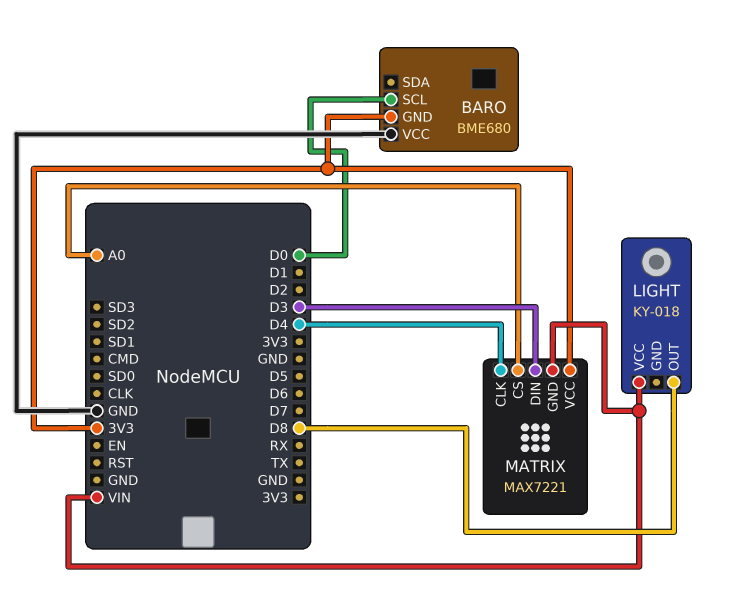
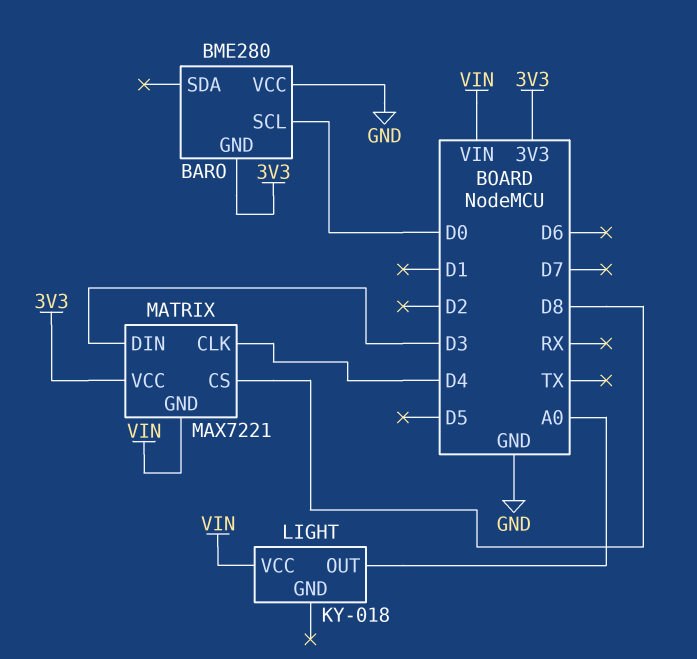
BARO: BME680 -> BME280
LIGHT pin OUT: D8 -> A0
MATRIX pin CS: A0 -> D8

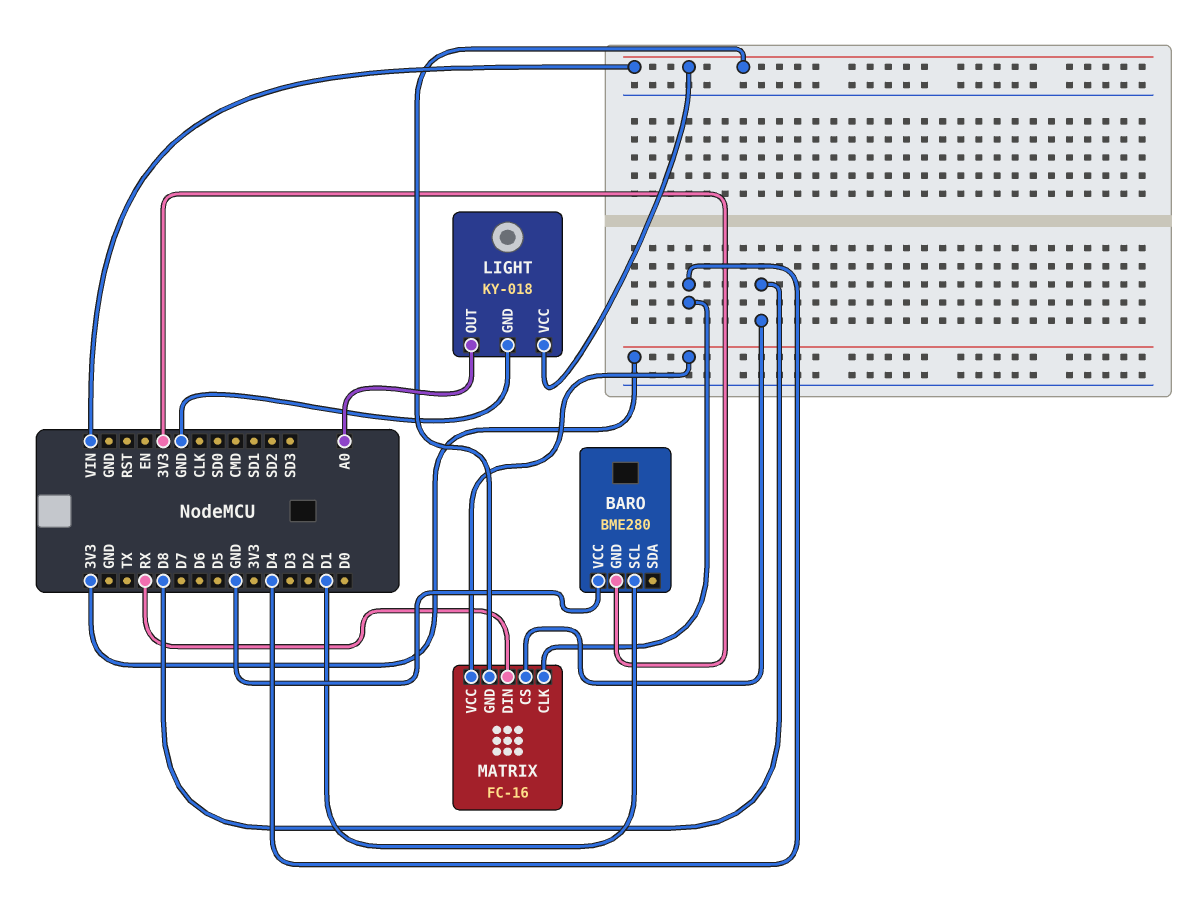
BARO pin SCL: D0 -> D1
LIGHT pin GND: none -> GND
MATRIX: MAX7221 -> FC-16
MATRIX pin DIN: D3 -> RX

